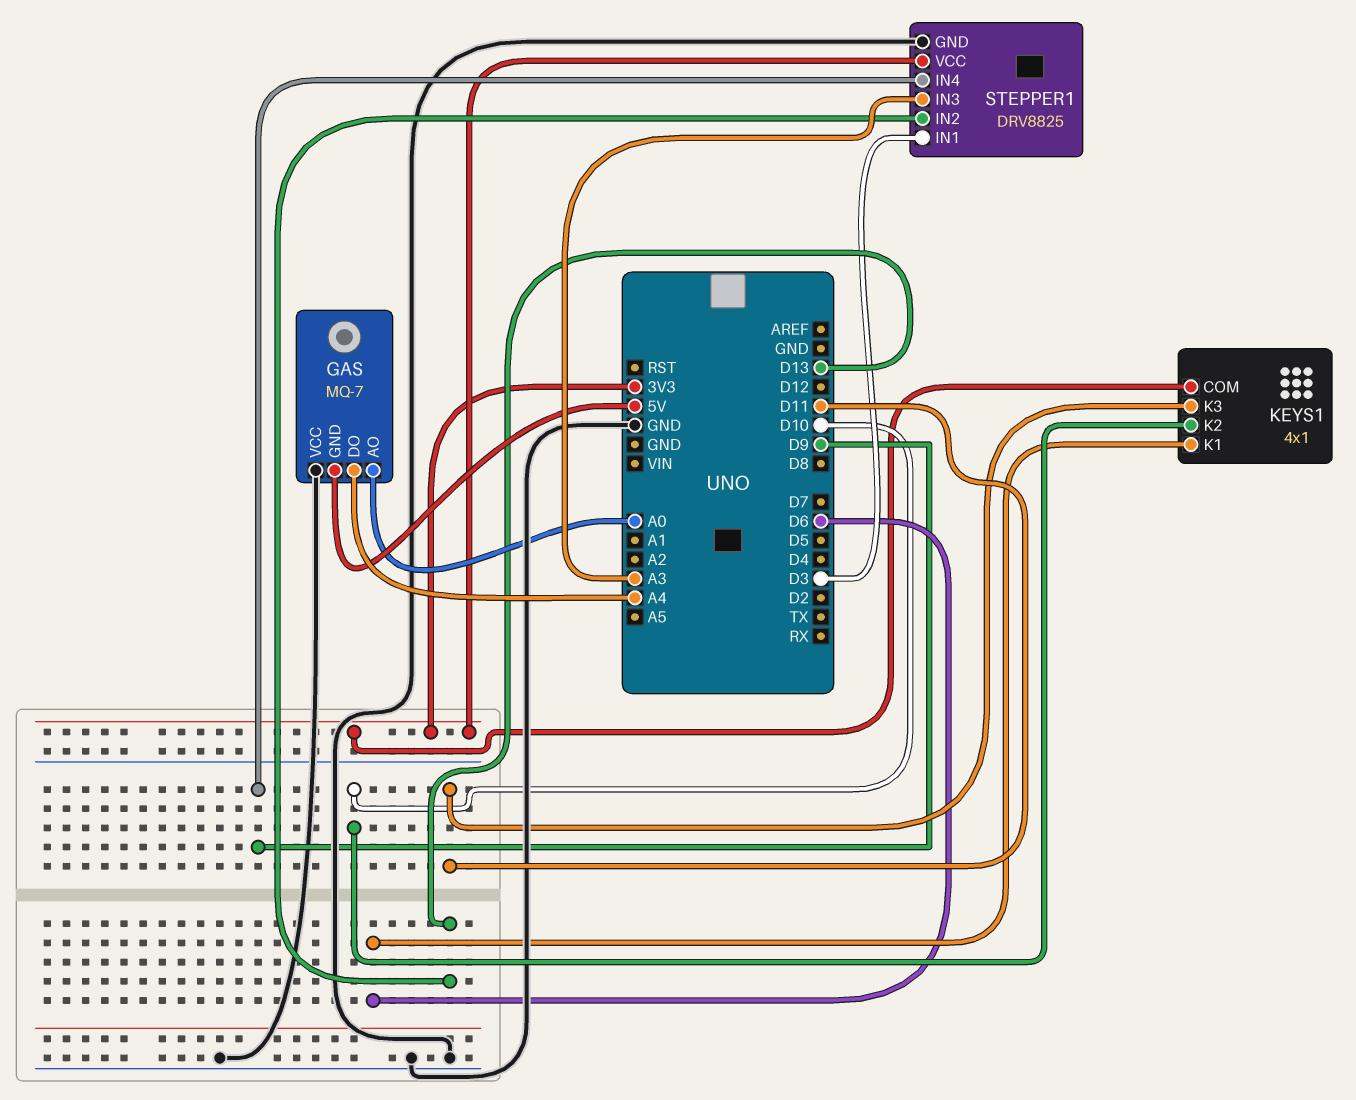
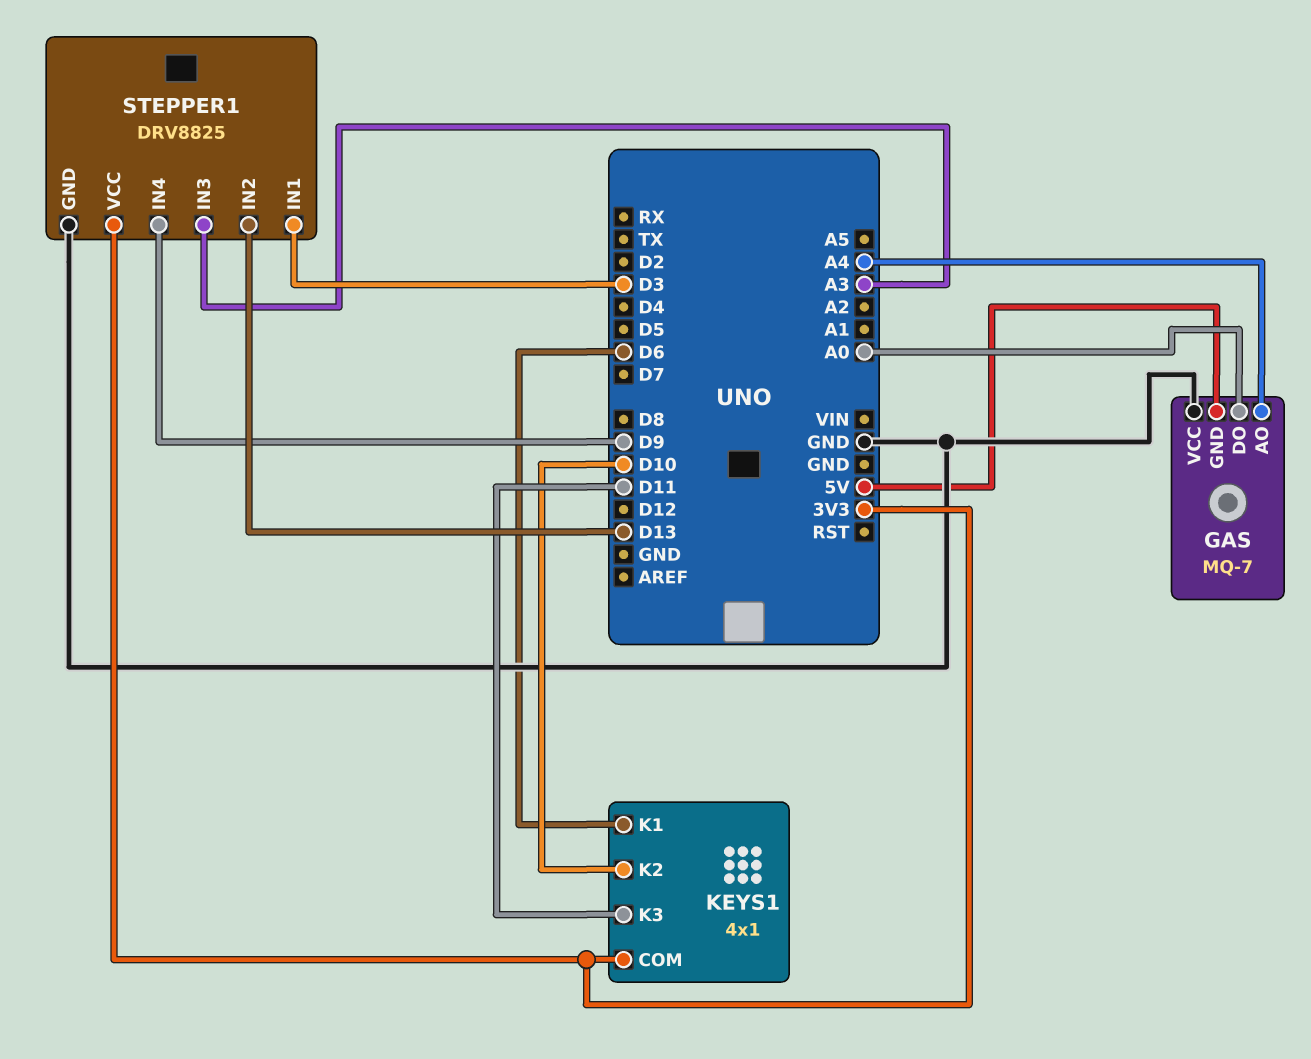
GAS pin AO: A0 -> A4
GAS pin DO: A4 -> A0

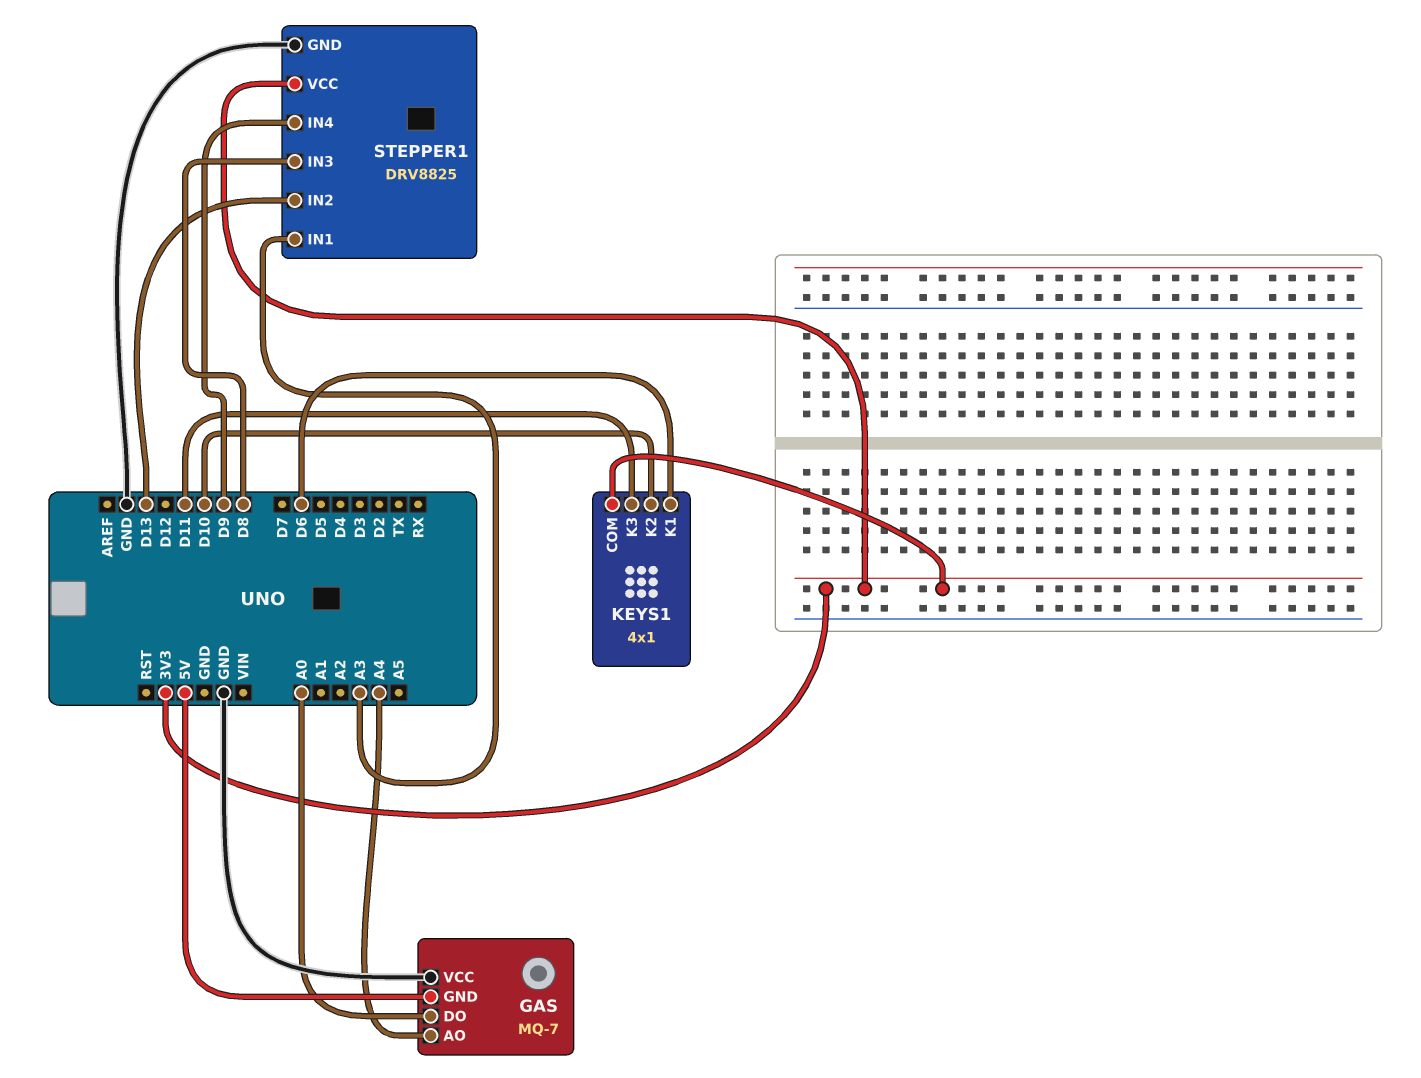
STEPPER1 pin IN1: D3 -> A3
STEPPER1 pin IN3: A3 -> D8

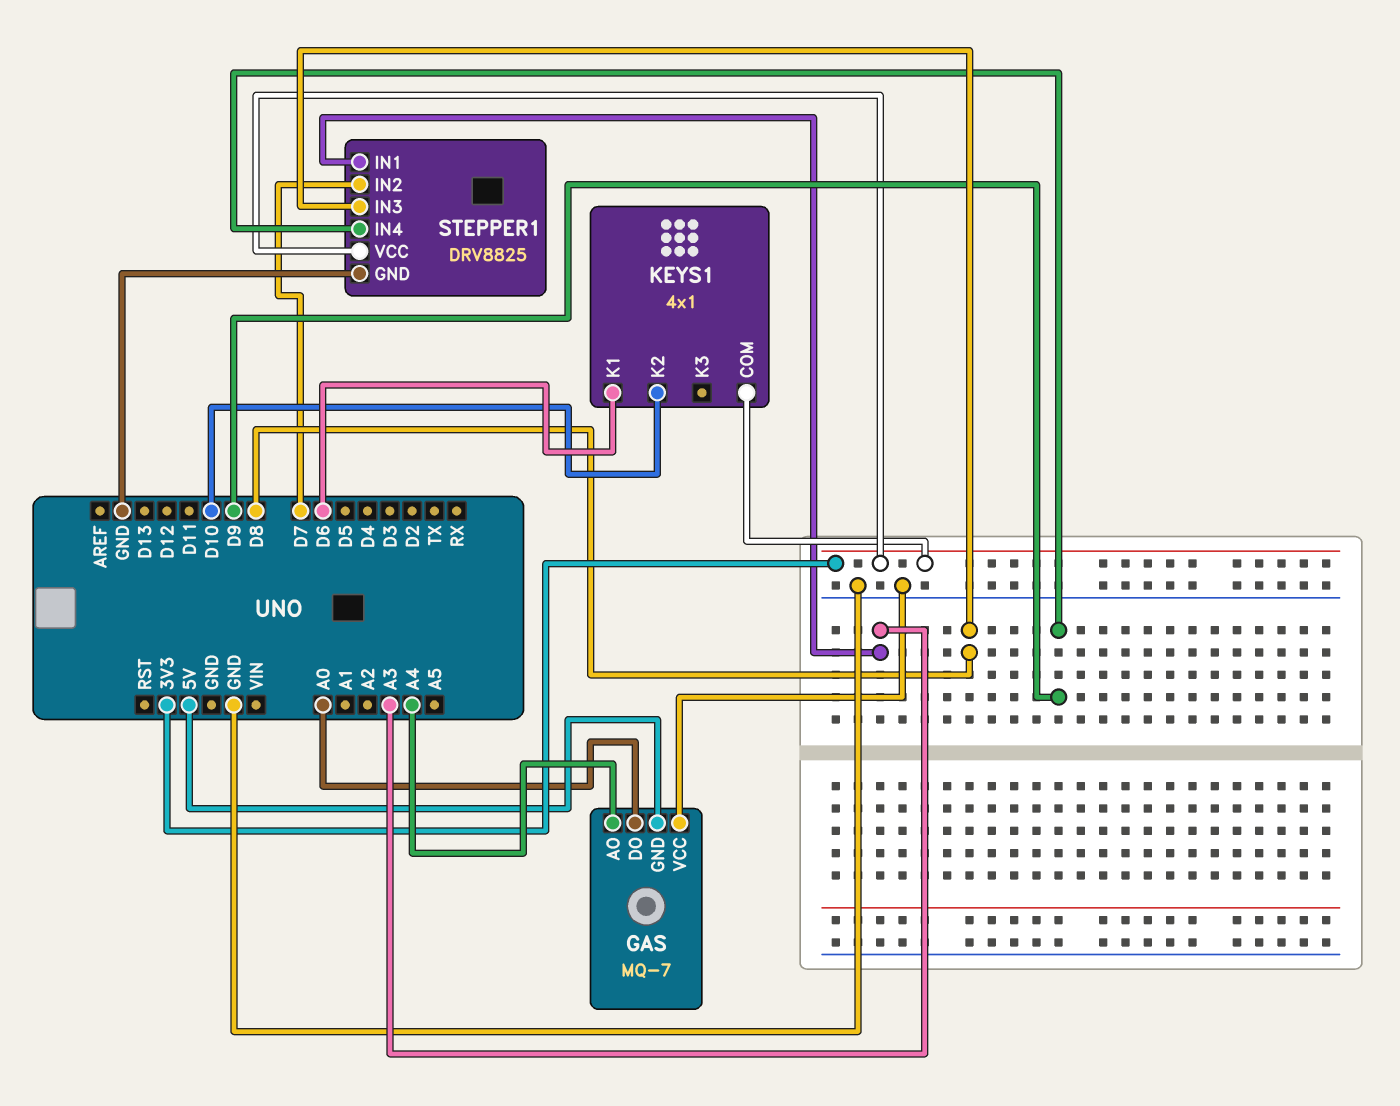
KEYS1 pin K3: D11 -> none
STEPPER1 pin IN2: D13 -> D7

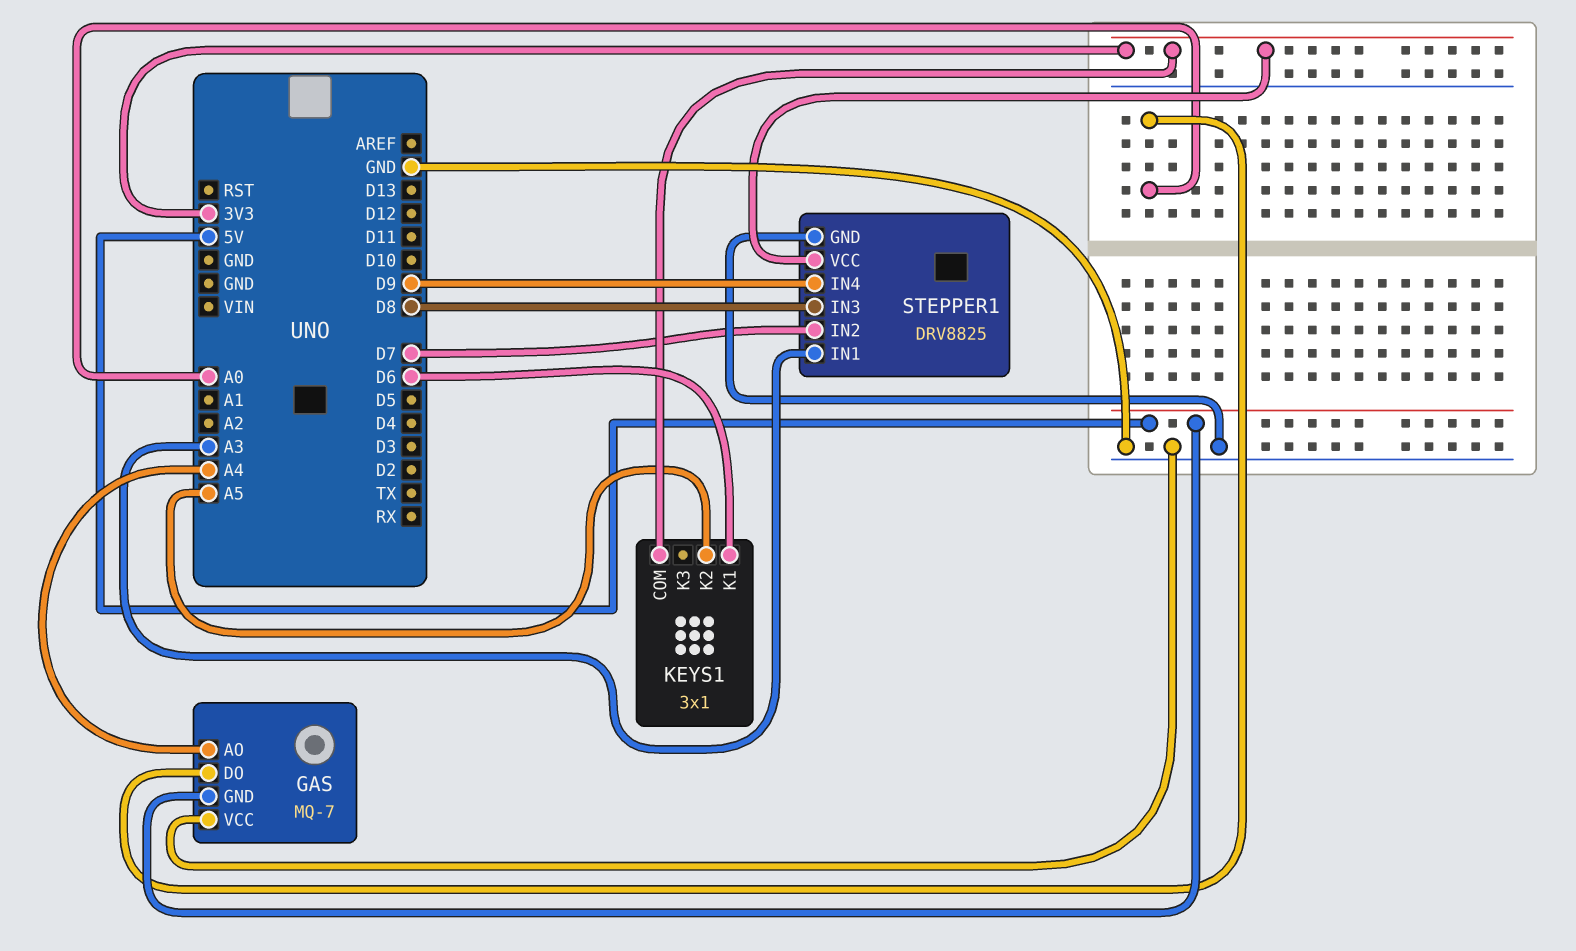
KEYS1: 4x1 -> 3x1
KEYS1 pin K2: D10 -> A5

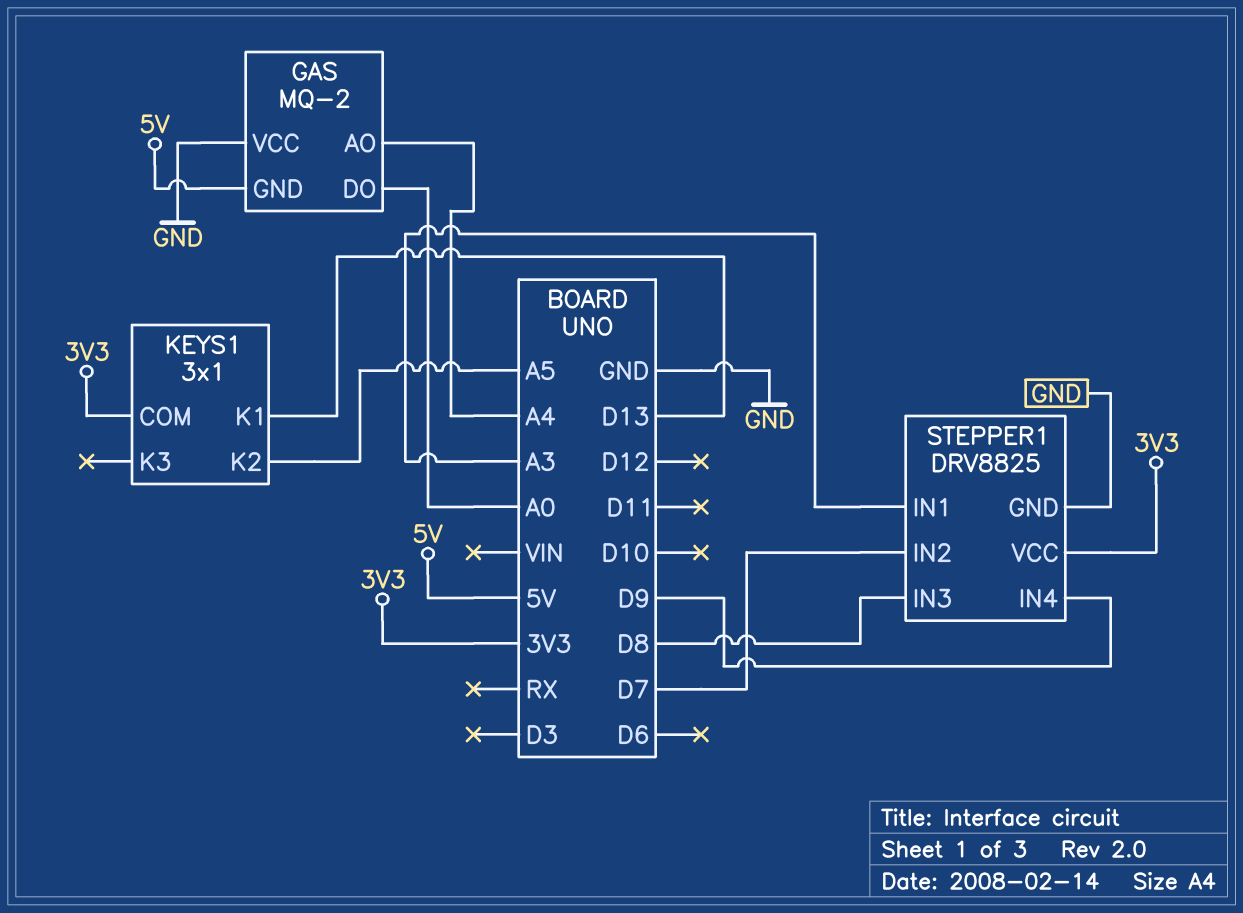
GAS: MQ-7 -> MQ-2
KEYS1 pin K1: D6 -> D13

